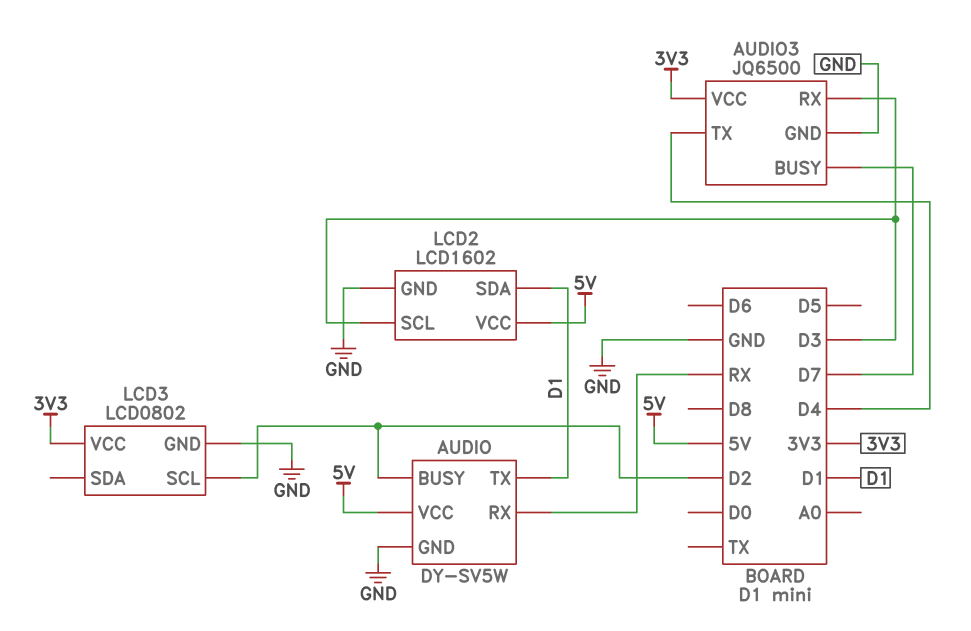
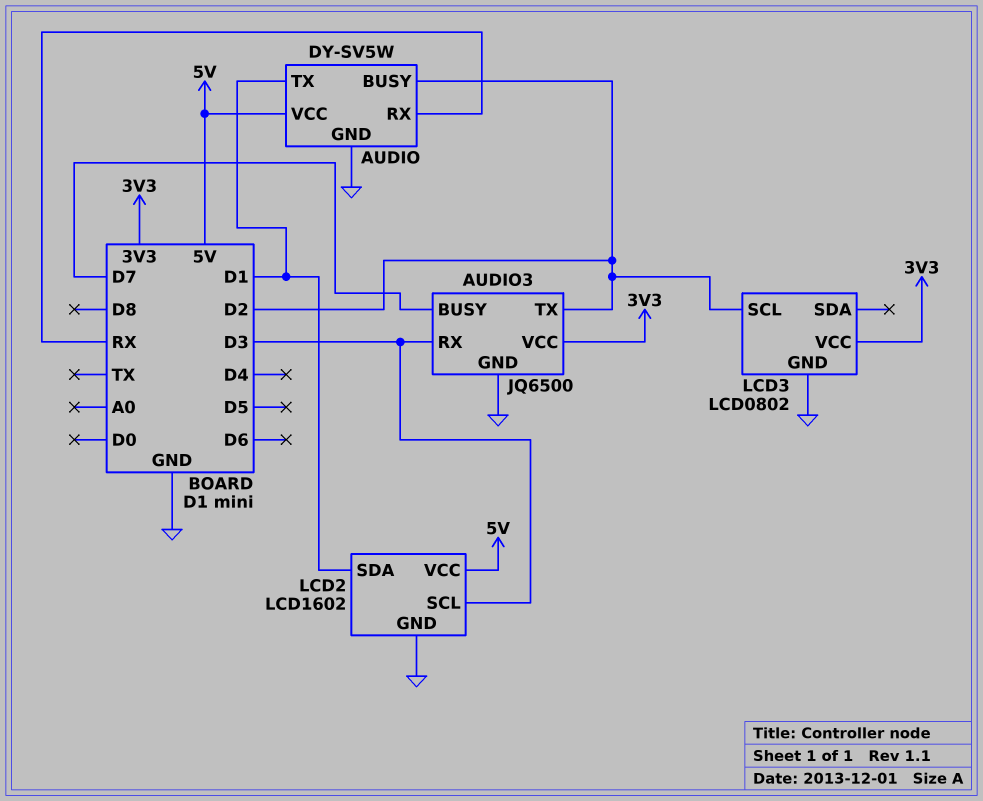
AUDIO3 pin TX: D4 -> D2

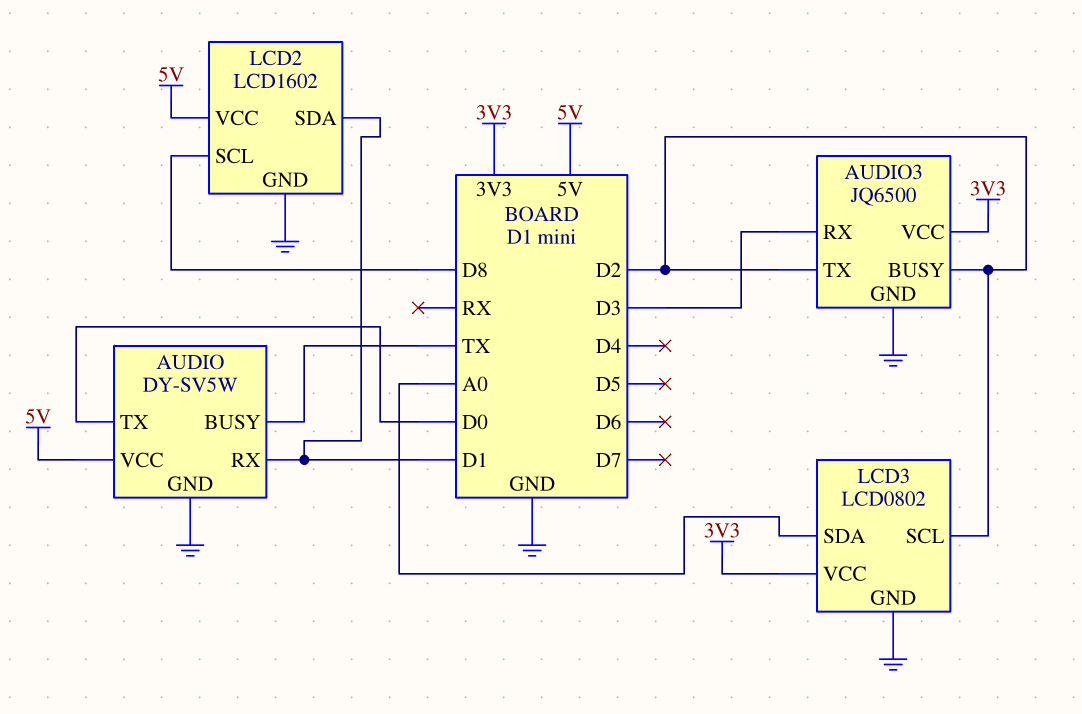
AUDIO pin BUSY: D2 -> TX
AUDIO pin RX: RX -> D1
AUDIO pin TX: D1 -> D0
AUDIO3 pin BUSY: D7 -> D2
LCD2 pin SCL: D3 -> D8
LCD3 pin SDA: none -> A0

